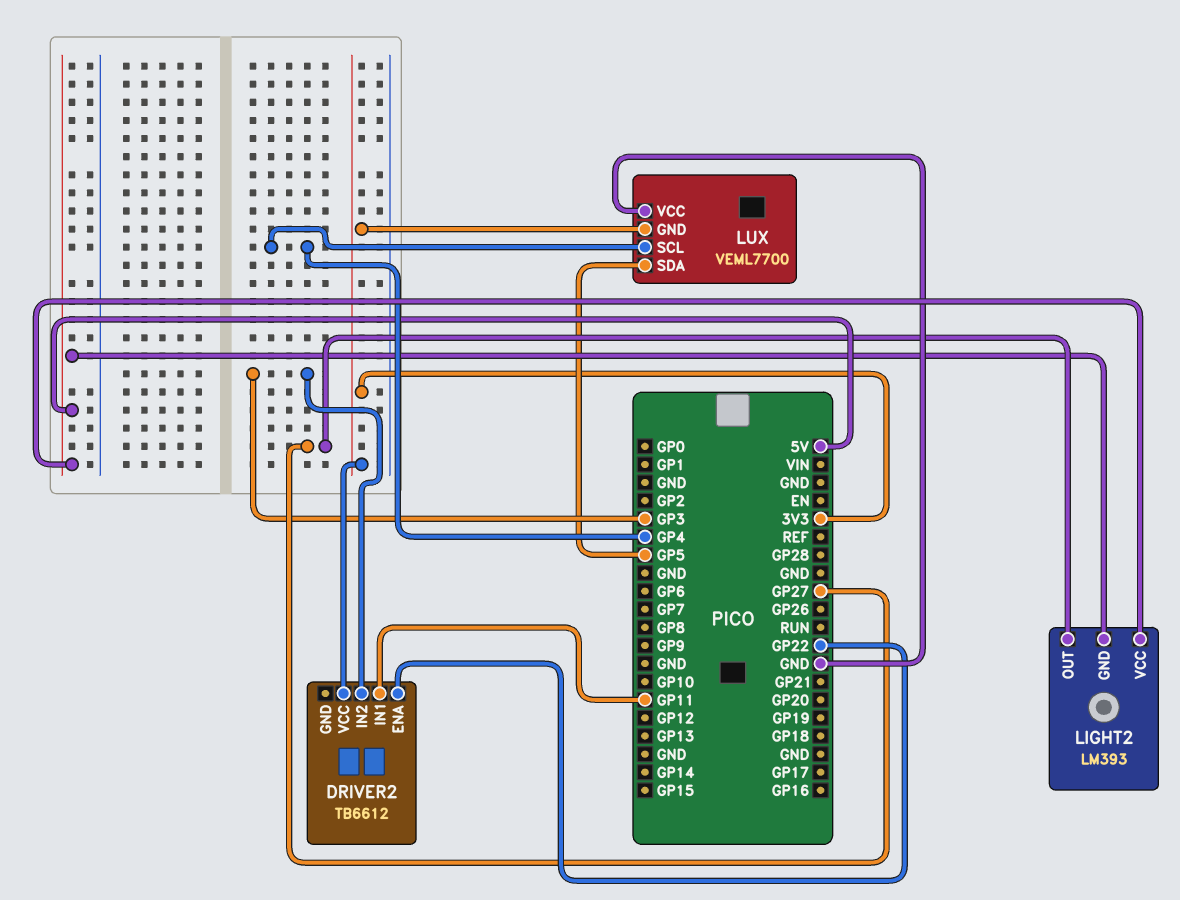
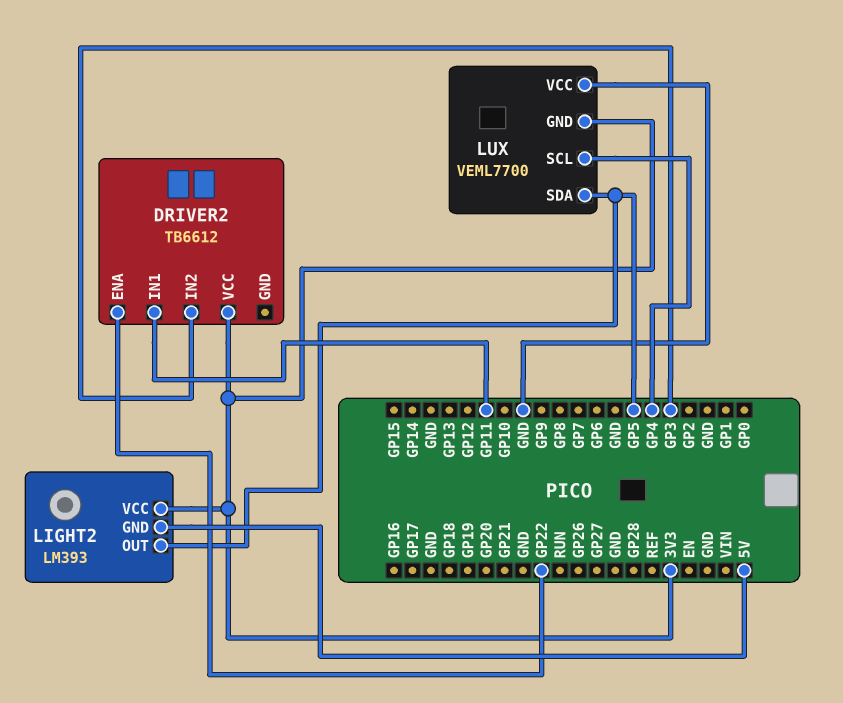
LIGHT2 pin OUT: GP27 -> GP5
LIGHT2 pin VCC: 5V -> 3V3

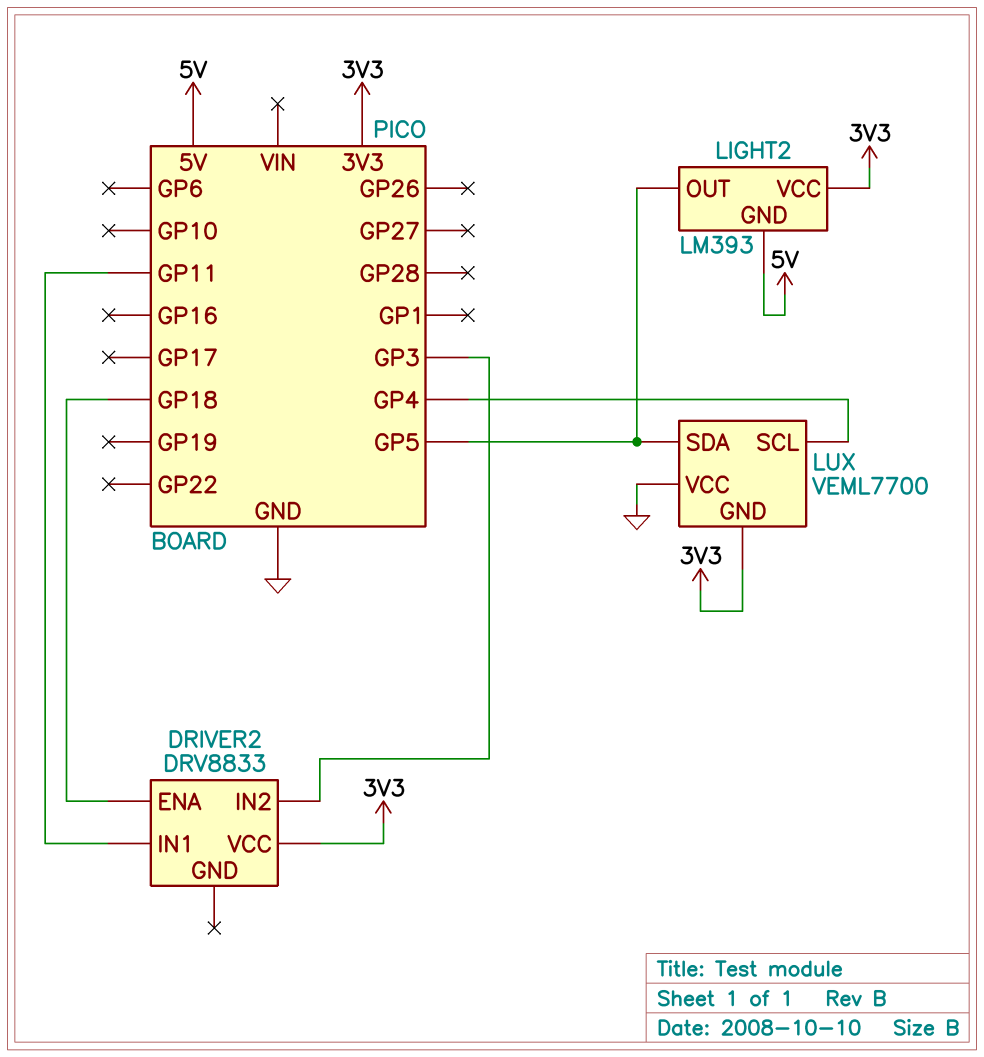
DRIVER2: TB6612 -> DRV8833
DRIVER2 pin ENA: GP22 -> GP18

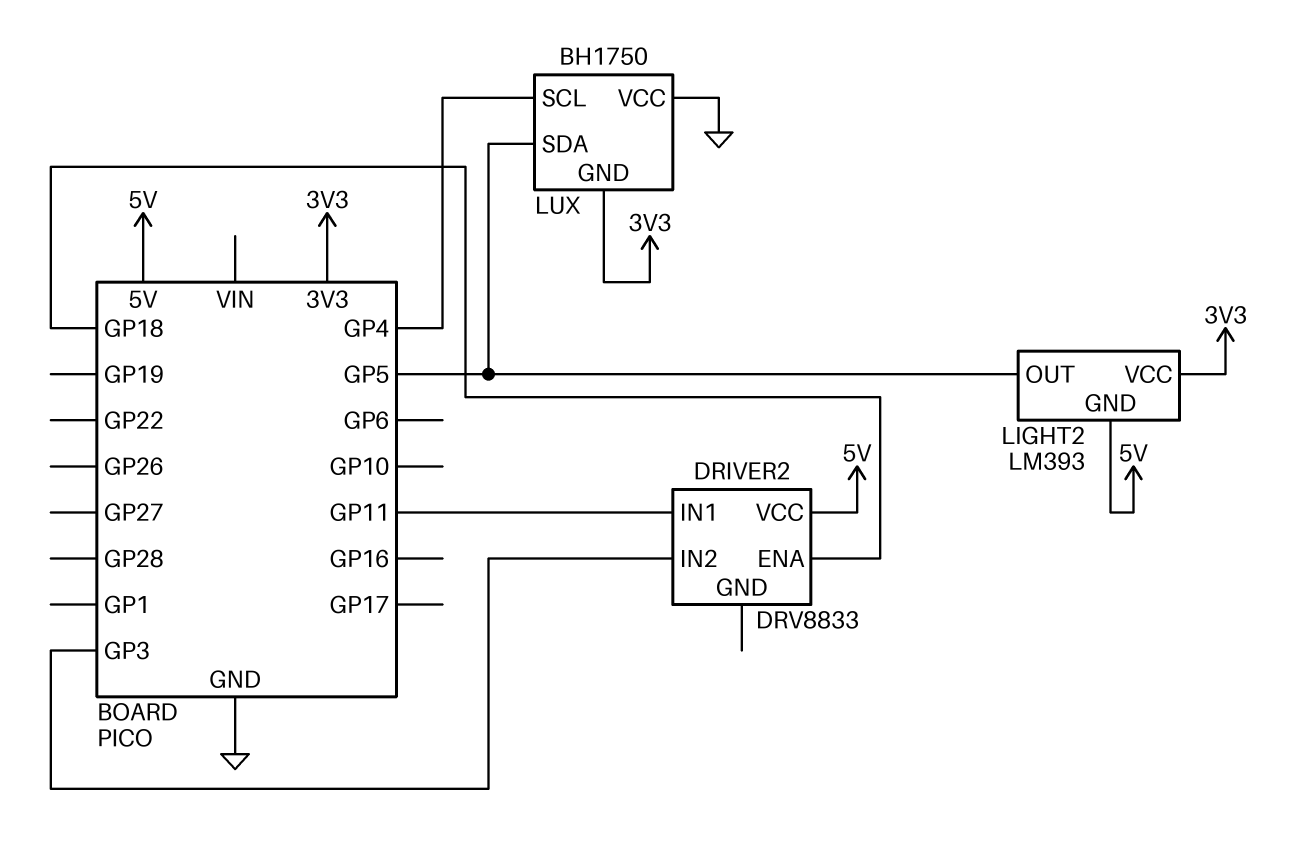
DRIVER2 pin VCC: 3V3 -> 5V
LUX: VEML7700 -> BH1750

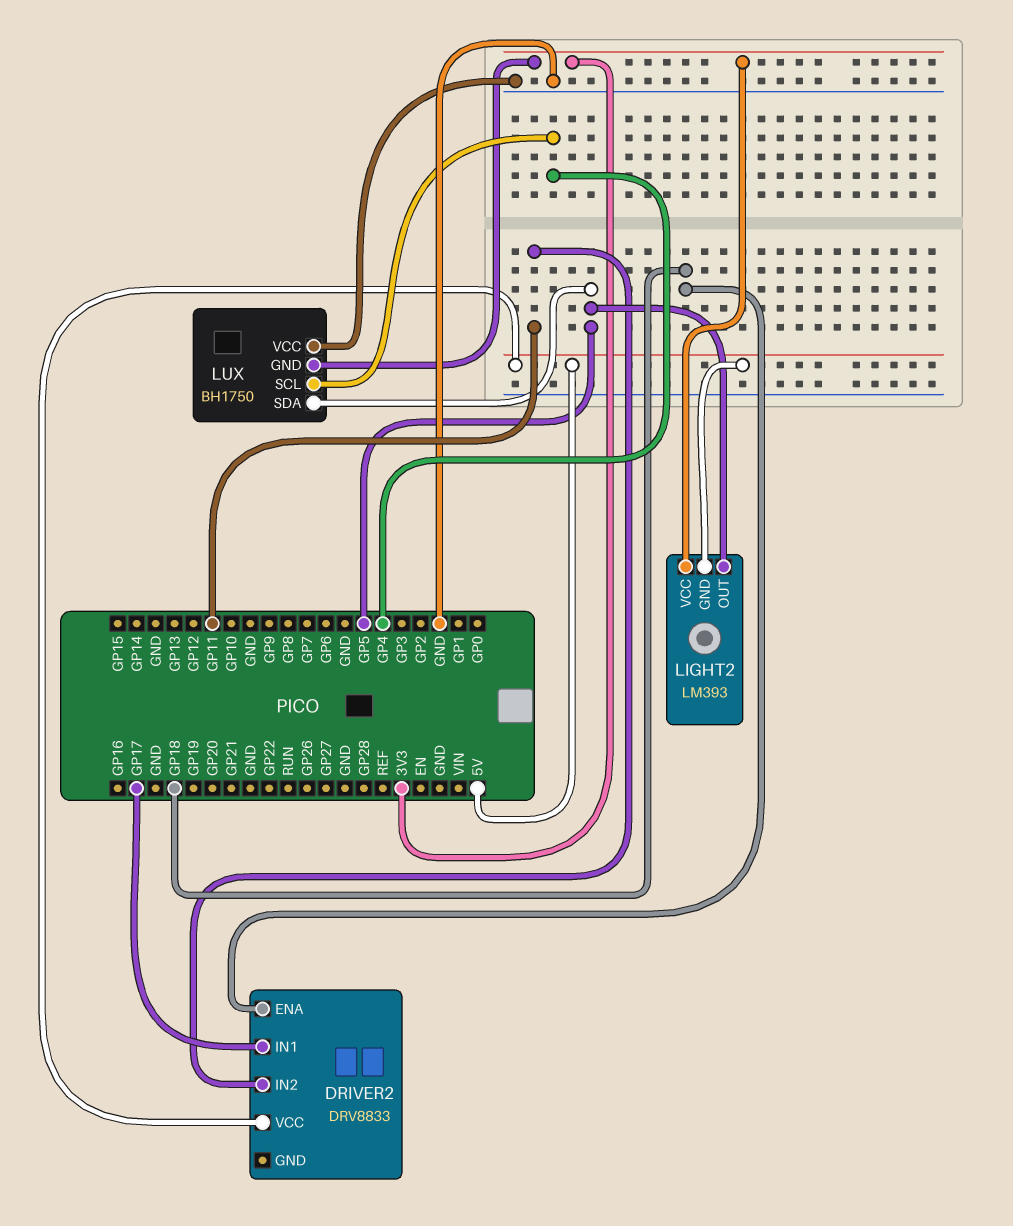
DRIVER2 pin IN1: GP11 -> GP17
DRIVER2 pin IN2: GP3 -> GP11

